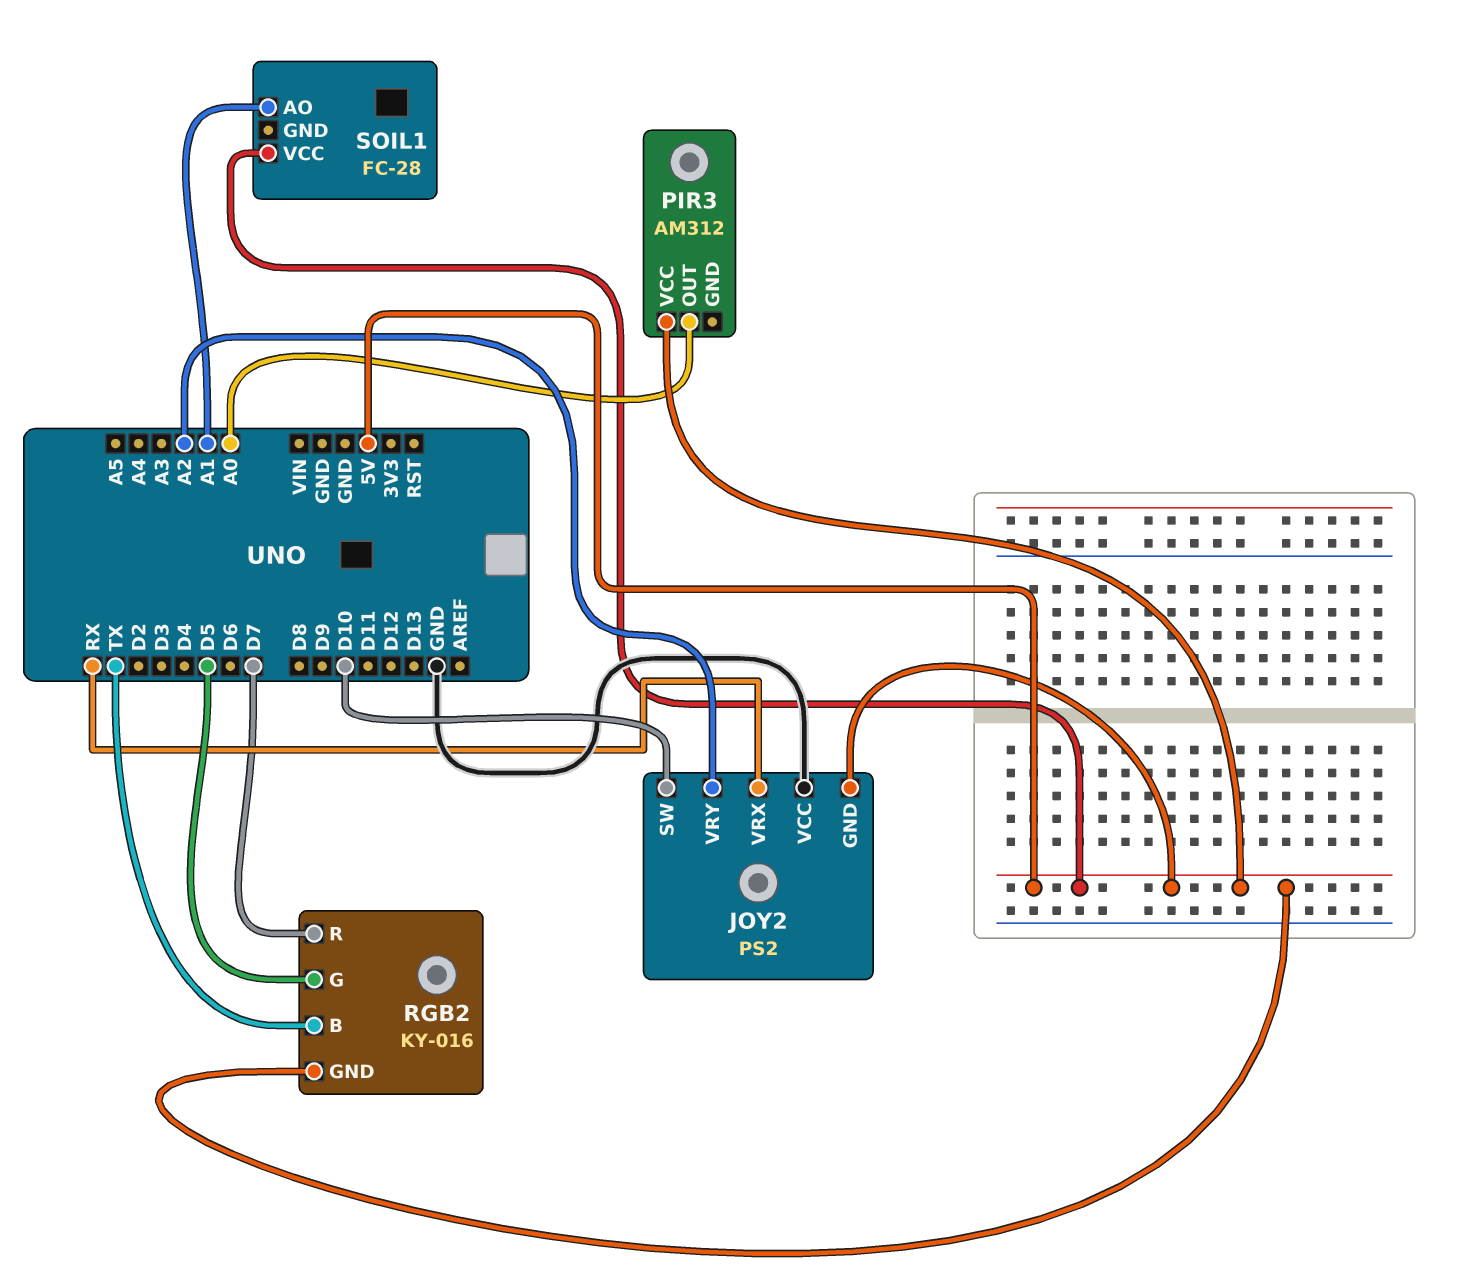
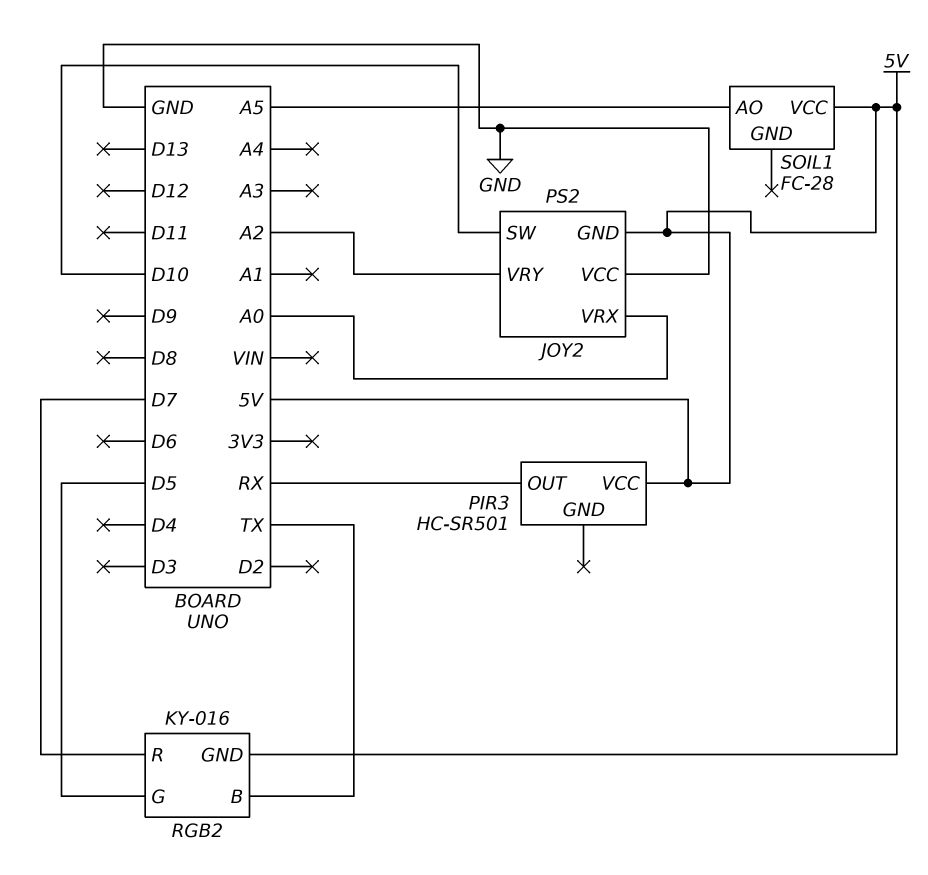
JOY2 pin VRX: RX -> A0
PIR3: AM312 -> HC-SR501
PIR3 pin OUT: A0 -> RX
SOIL1 pin AO: A1 -> A5

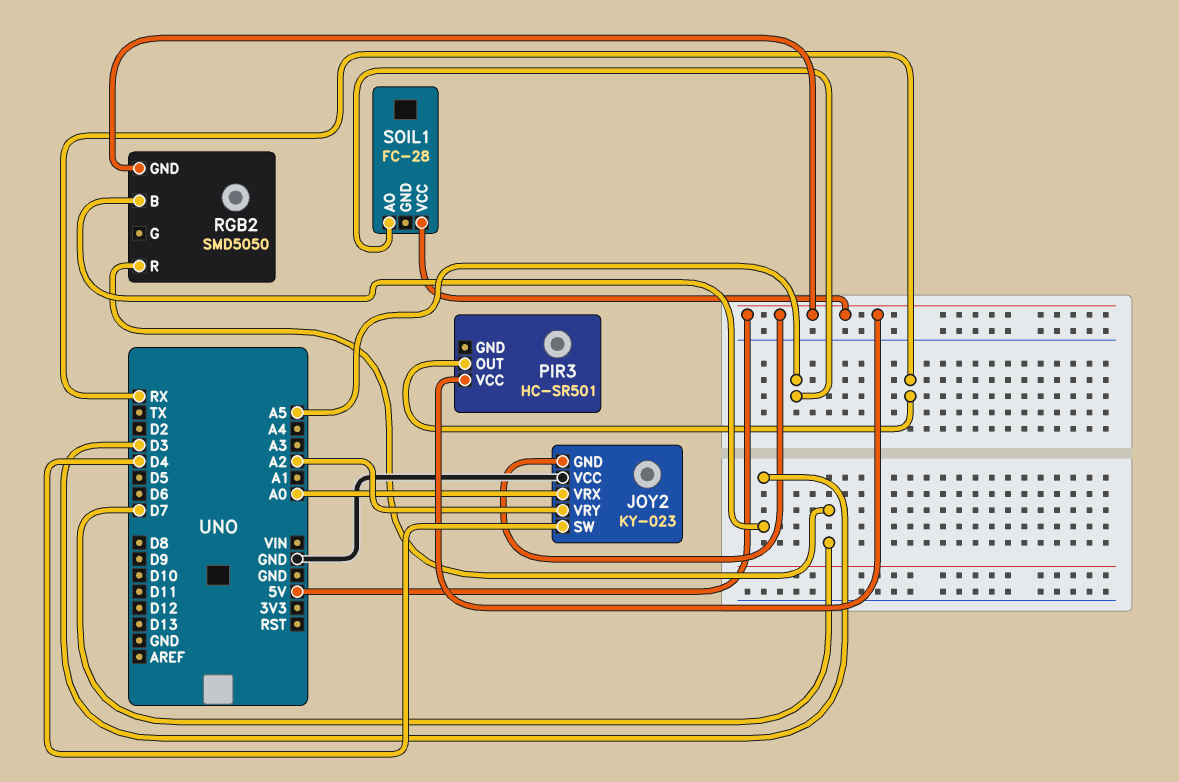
JOY2: PS2 -> KY-023
JOY2 pin SW: D10 -> D4
RGB2: KY-016 -> SMD5050
RGB2 pin B: TX -> D3
RGB2 pin G: D5 -> none

